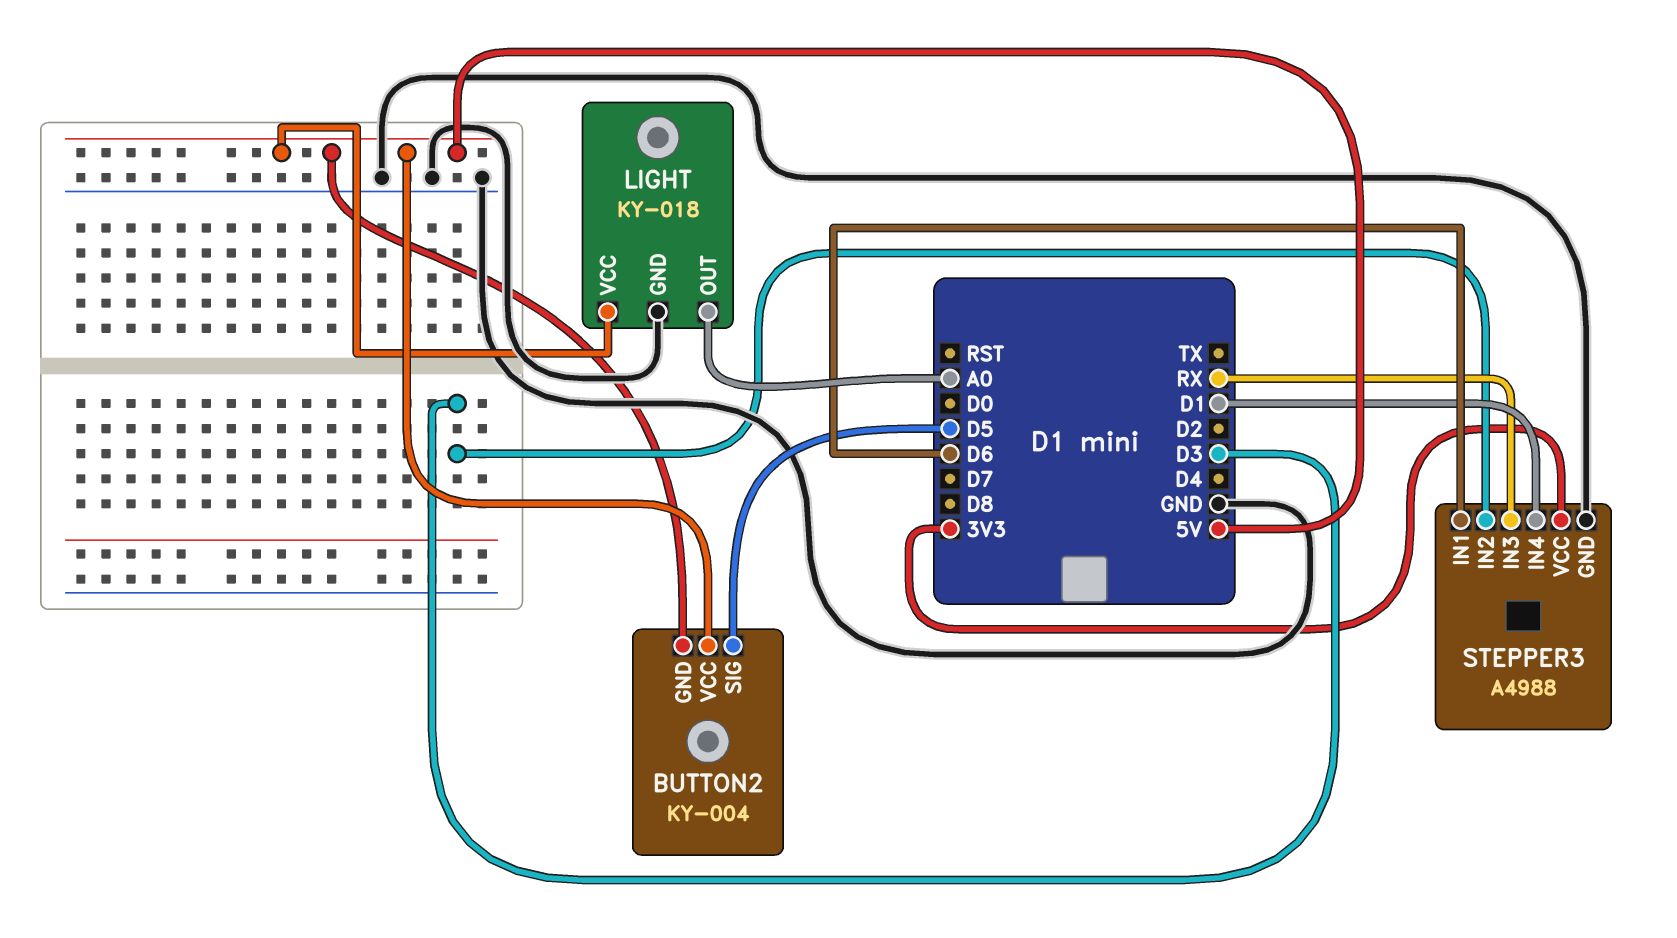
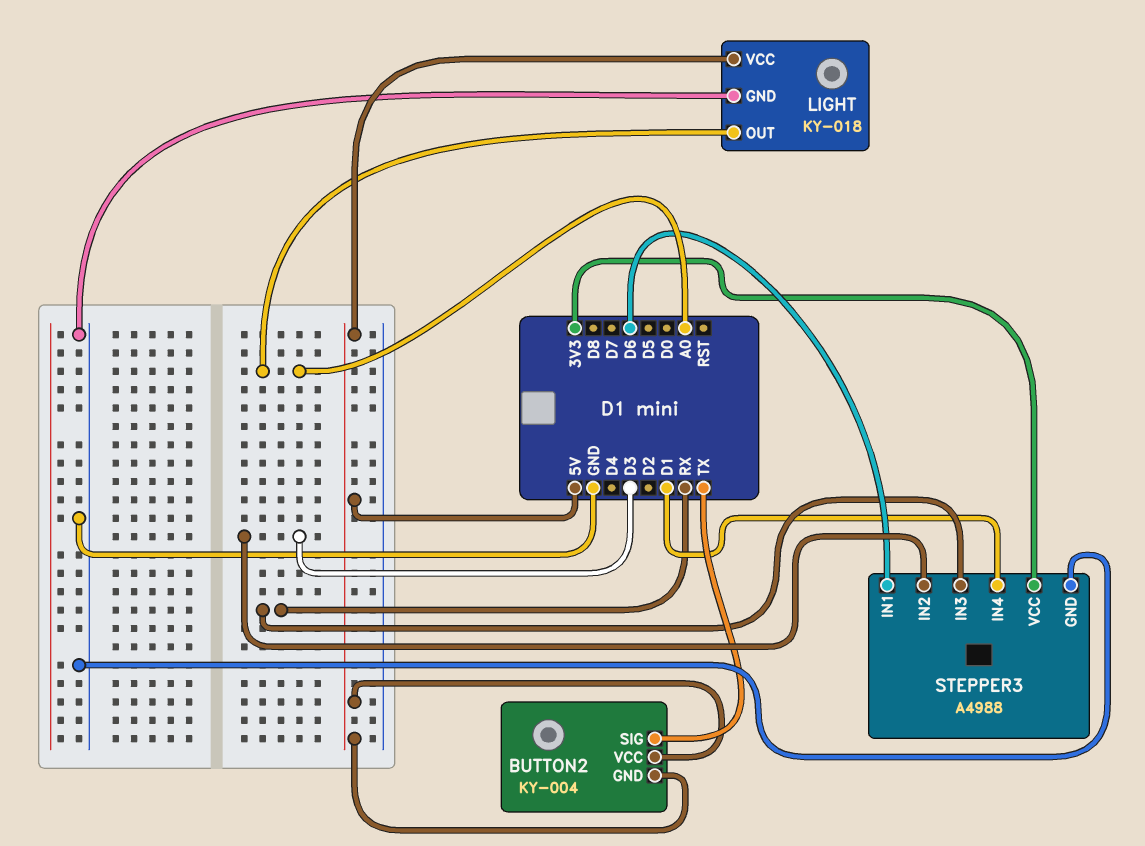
BUTTON2 pin SIG: D5 -> TX

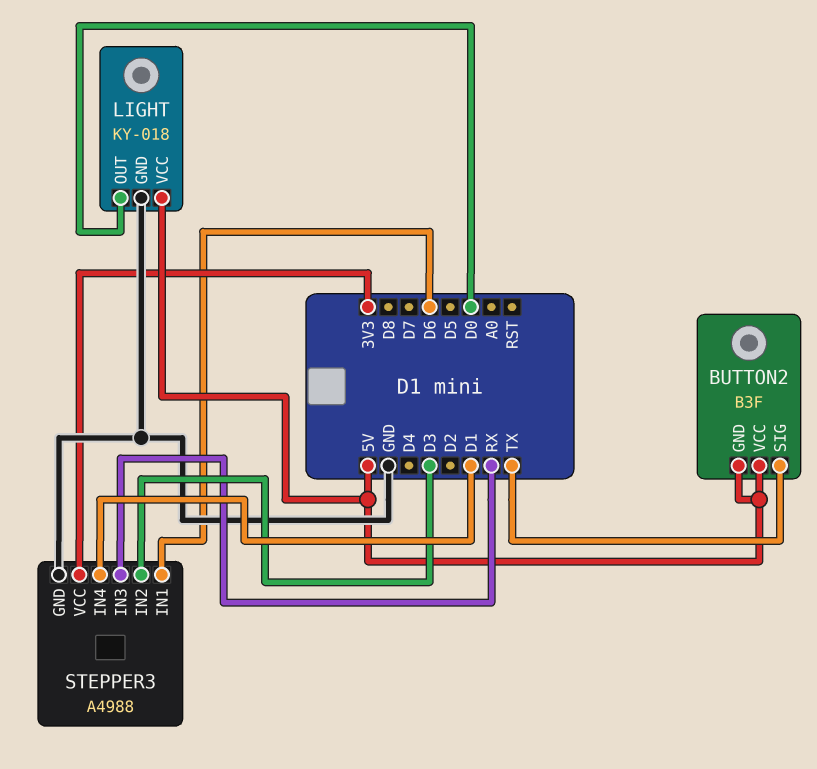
BUTTON2: KY-004 -> B3F
LIGHT pin OUT: A0 -> D0

